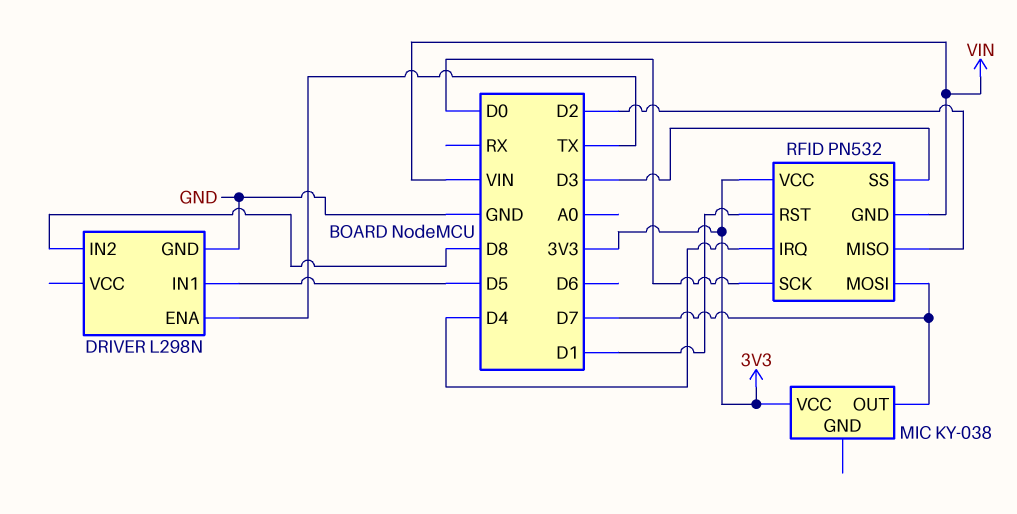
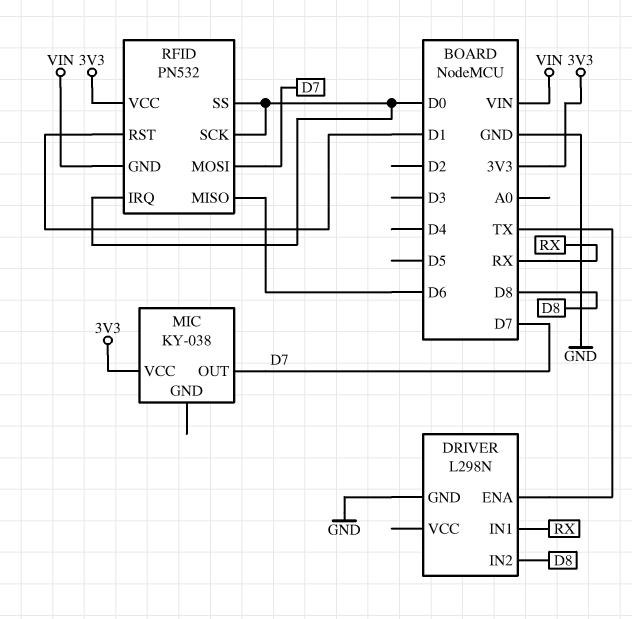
DRIVER pin IN1: D5 -> RX
RFID pin IRQ: D4 -> D0
RFID pin MISO: D2 -> D6
RFID pin SS: D3 -> D0

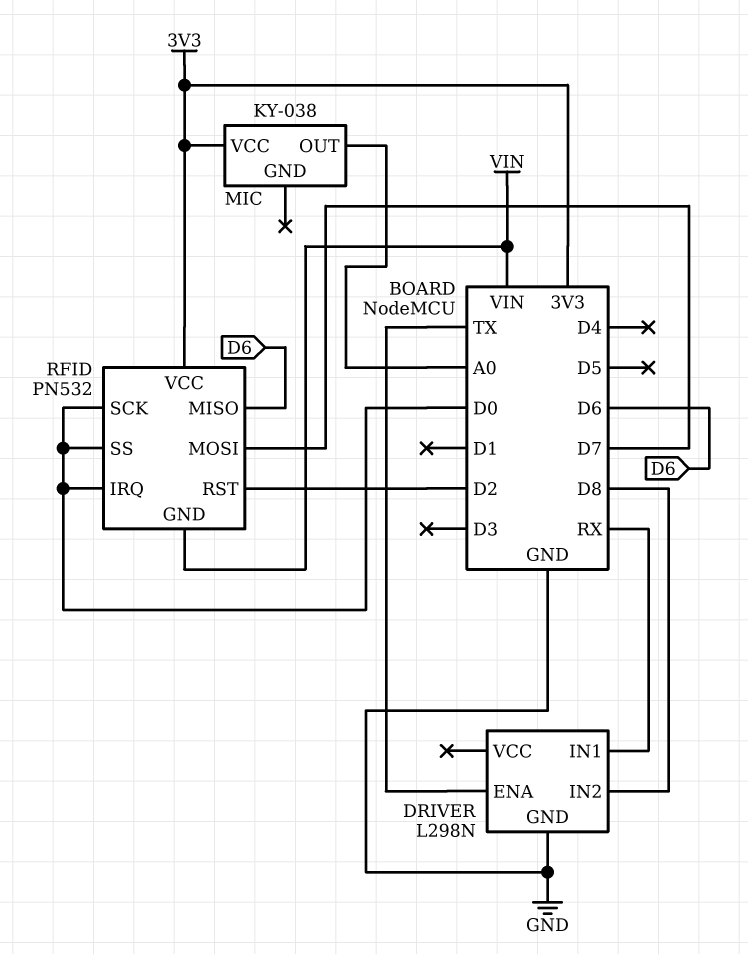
MIC pin OUT: D7 -> A0
RFID pin RST: D1 -> D2

